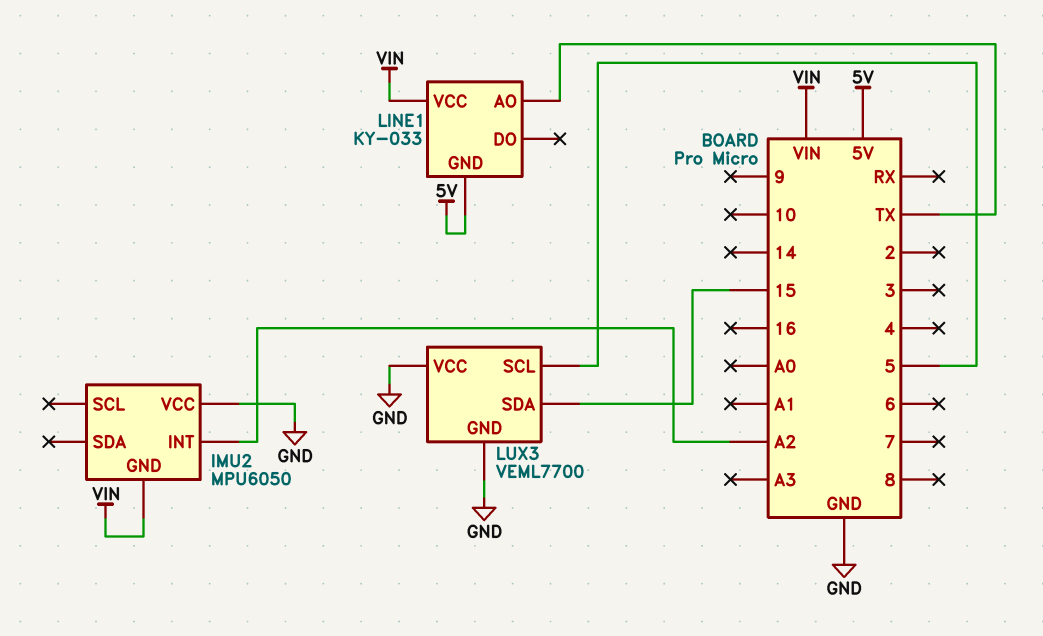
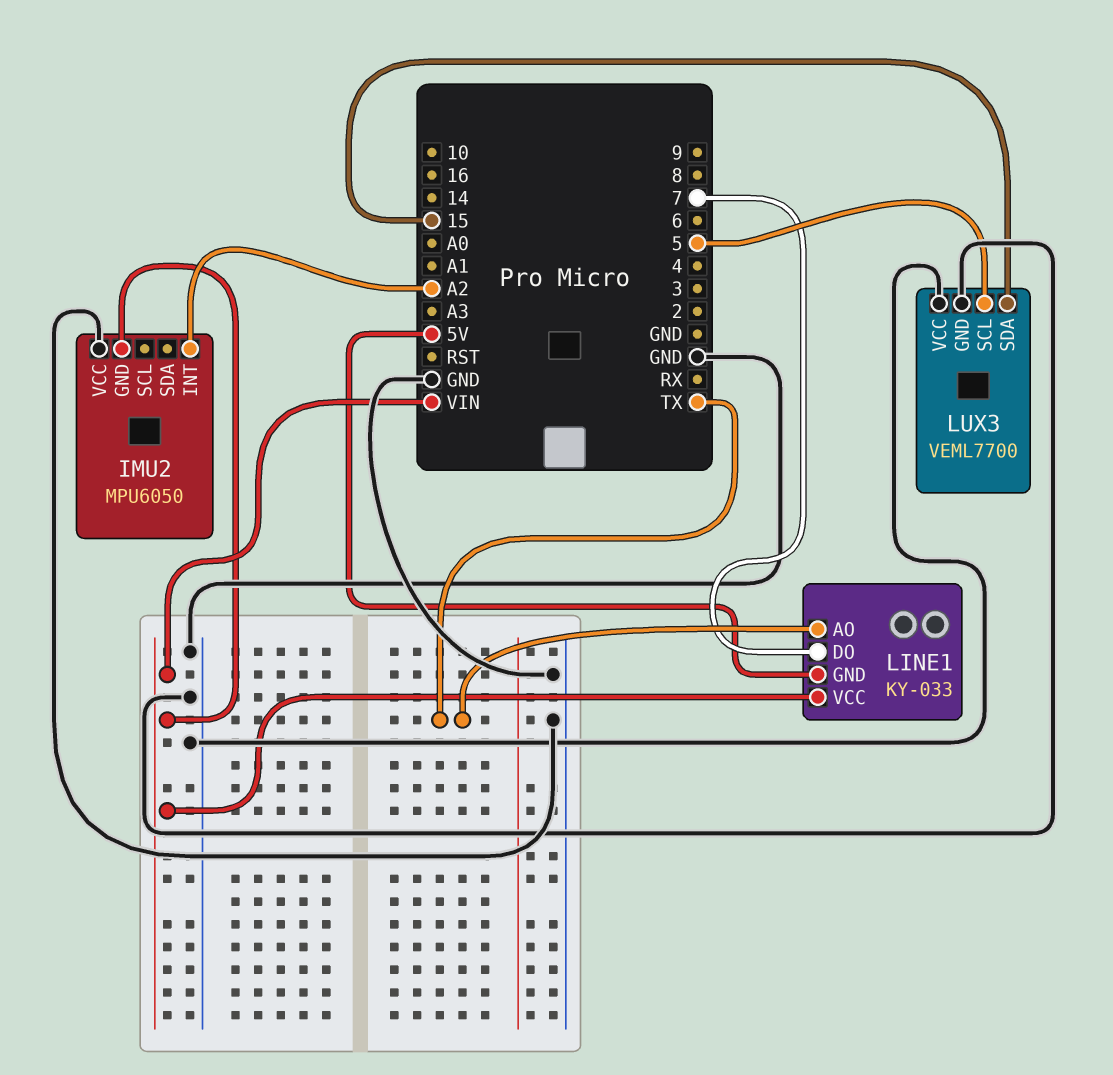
LINE1 pin DO: none -> 7

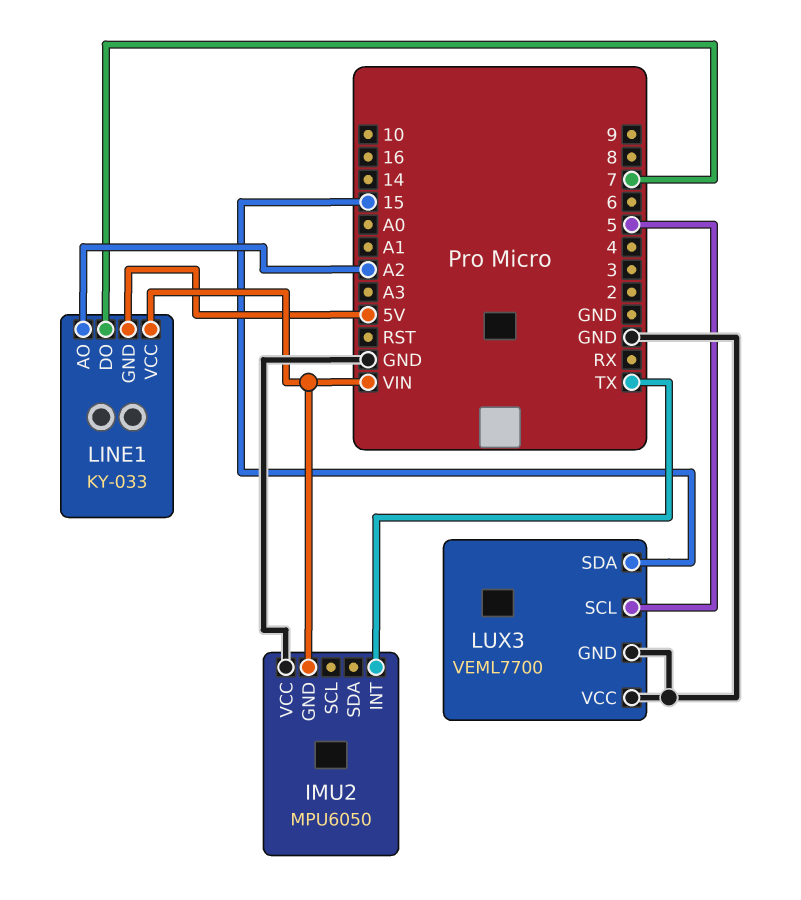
IMU2 pin INT: A2 -> TX
LINE1 pin AO: TX -> A2

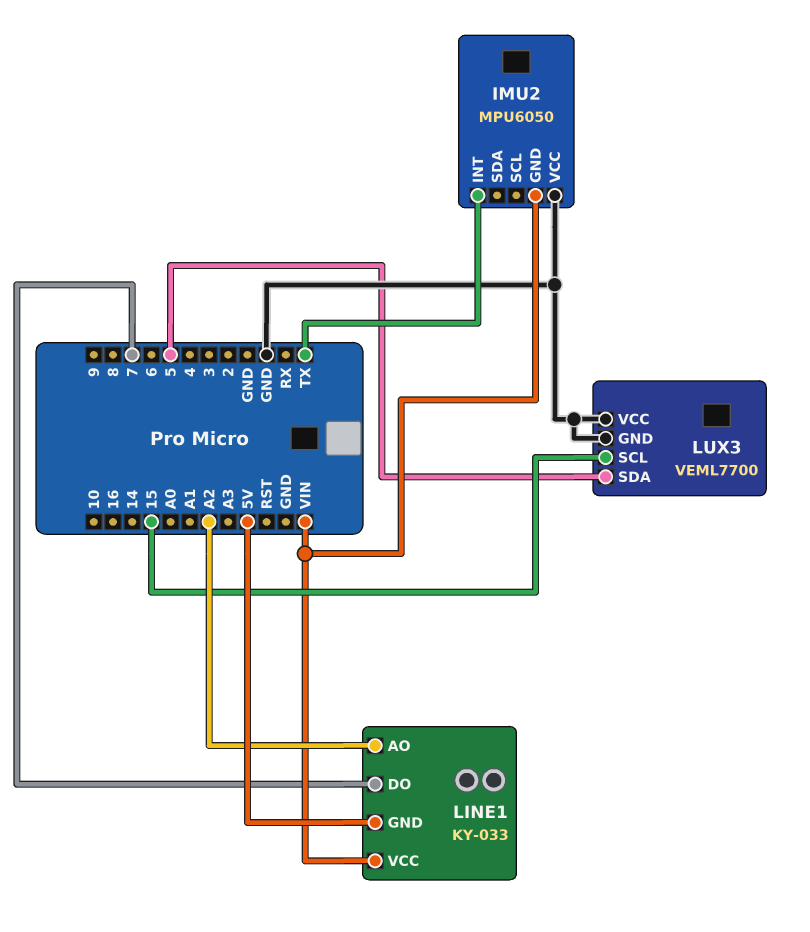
LUX3 pin SCL: 5 -> 15
LUX3 pin SDA: 15 -> 5

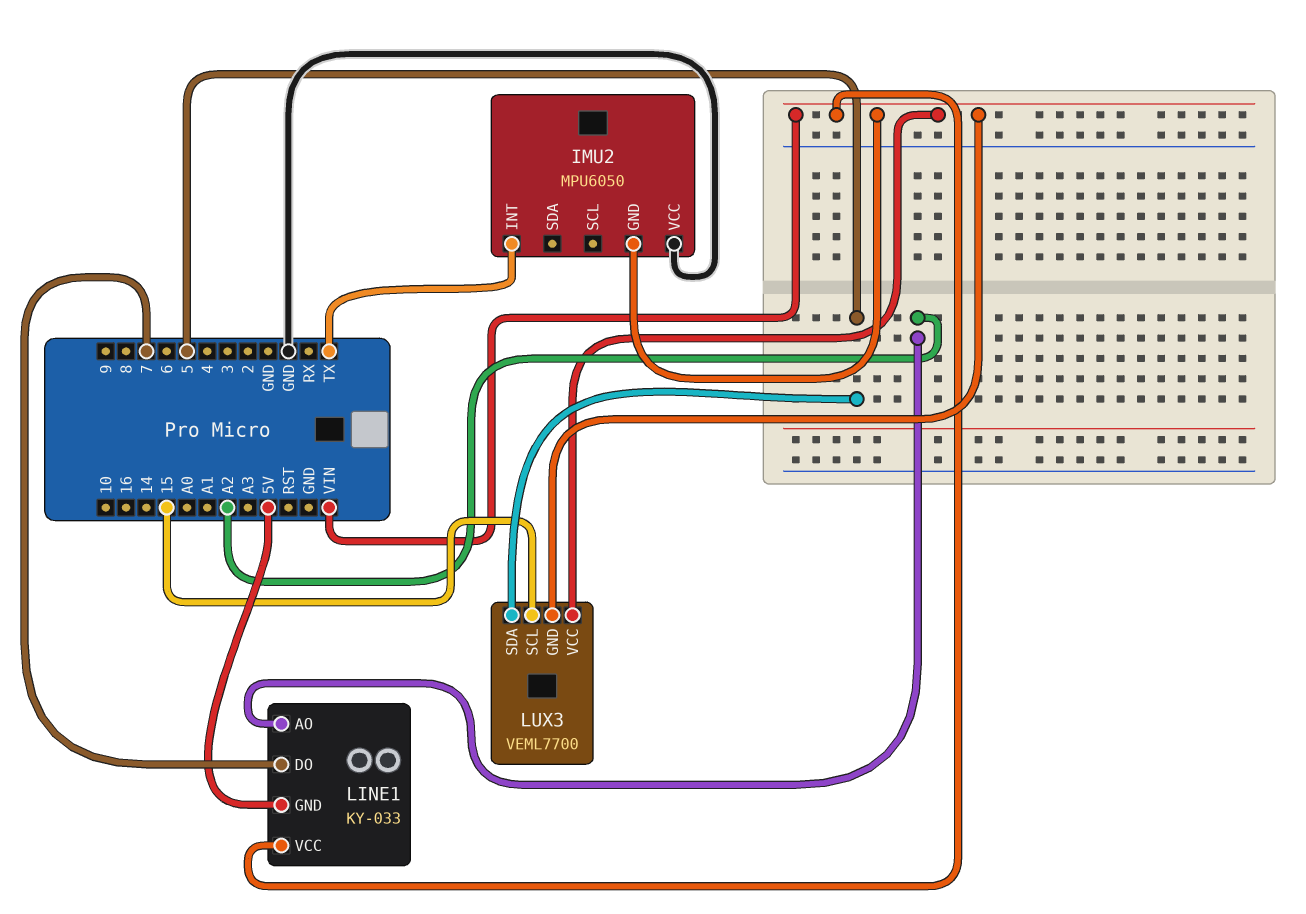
LUX3 pin GND: GND -> VIN
LUX3 pin VCC: GND -> VIN

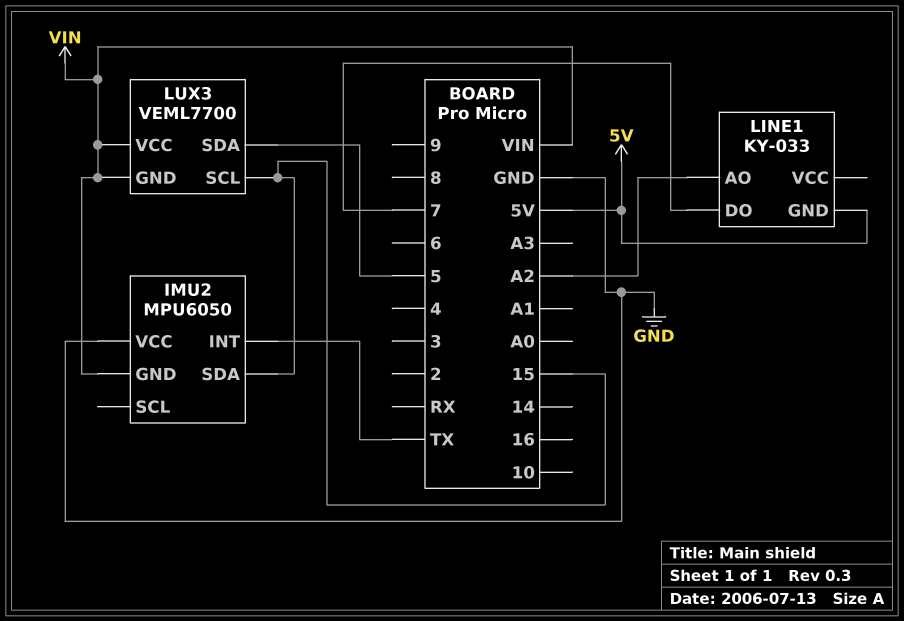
IMU2 pin SDA: none -> 15
LINE1 pin VCC: VIN -> none

